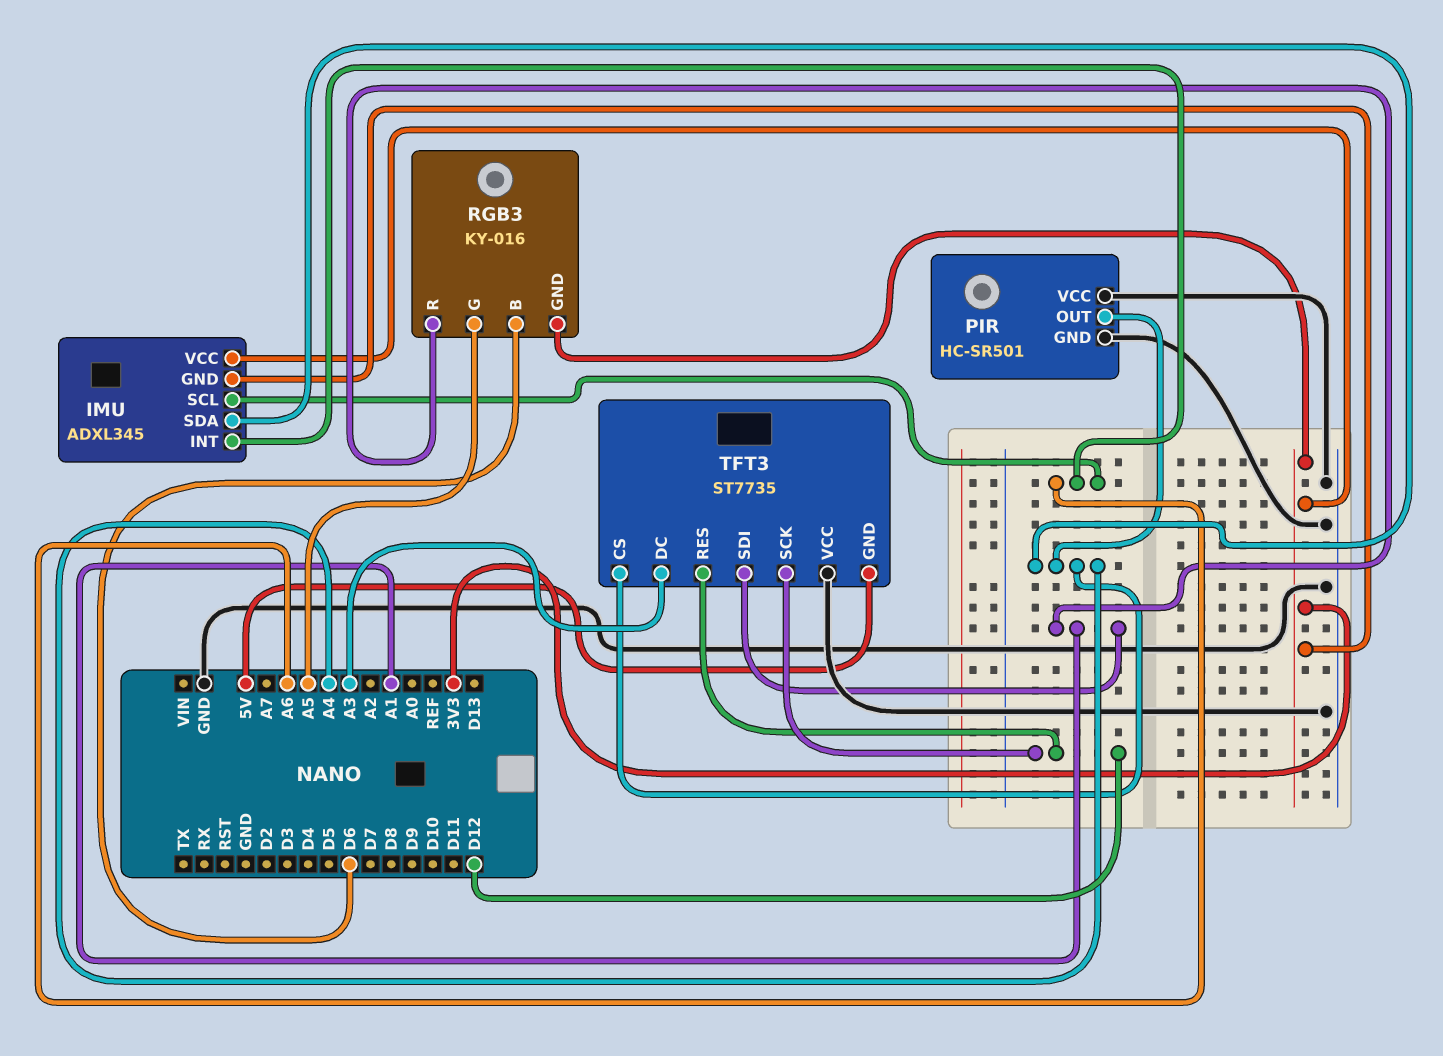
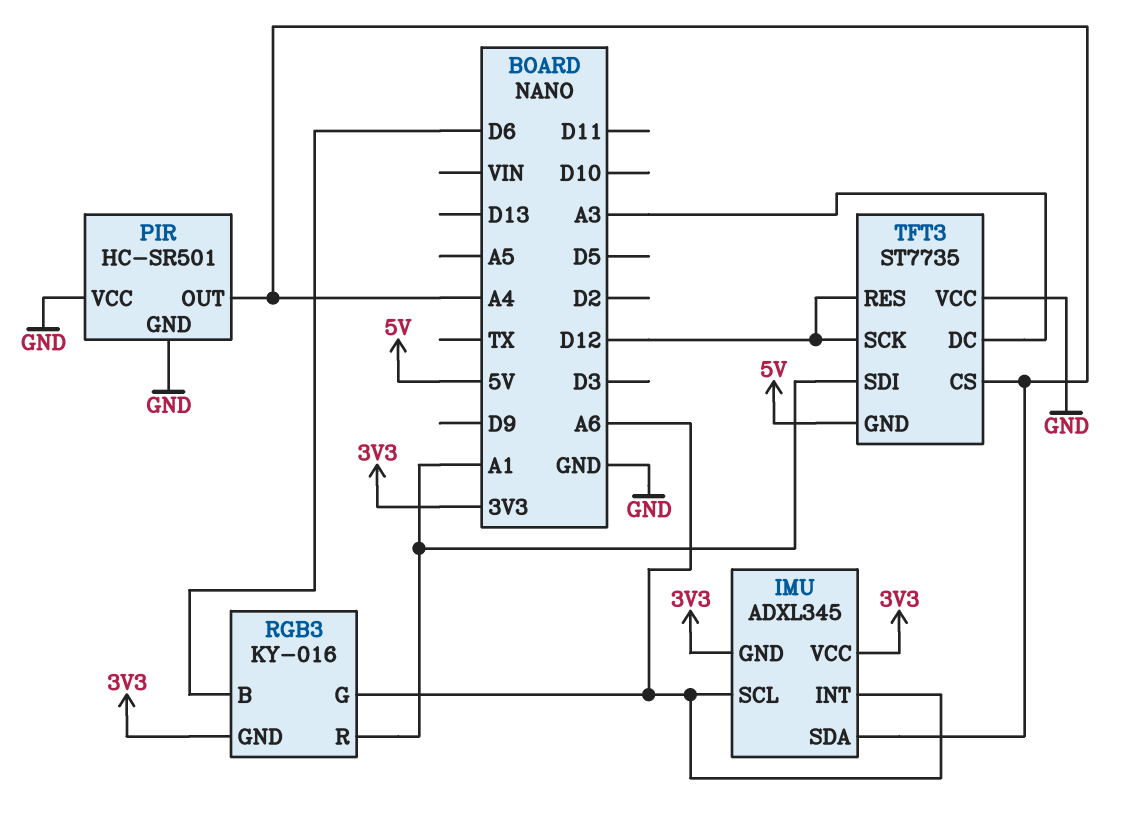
RGB3 pin G: A5 -> A6

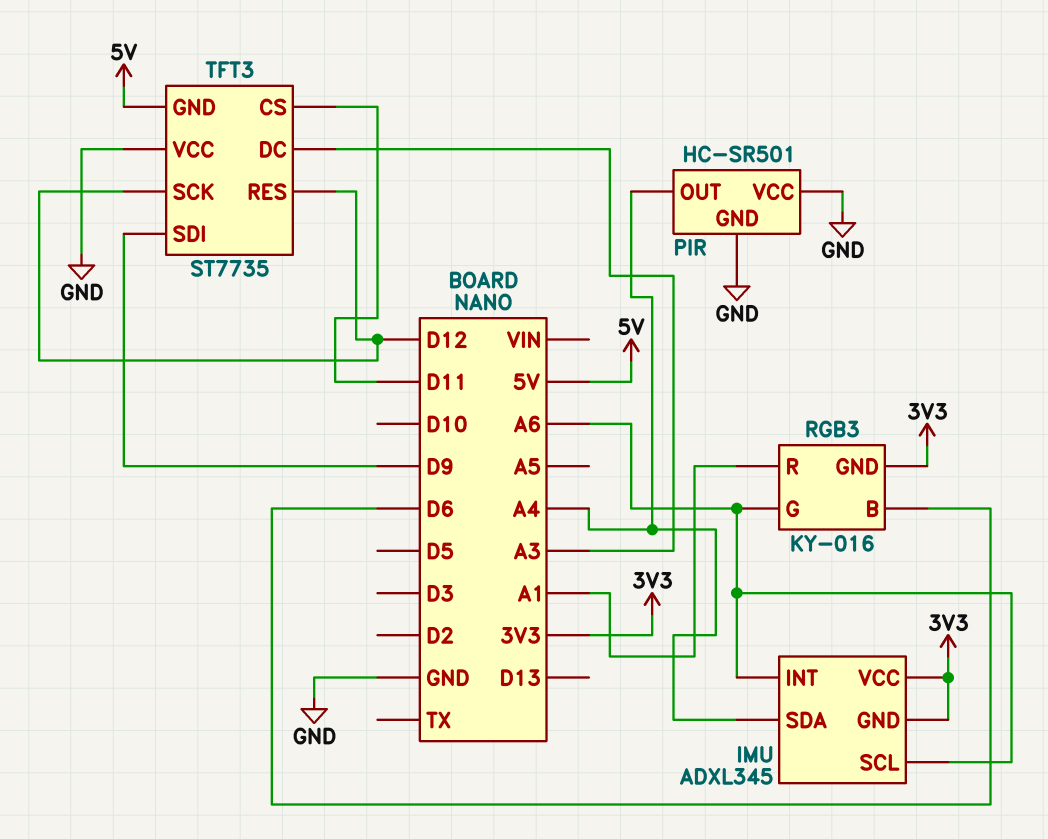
TFT3 pin CS: A4 -> D11
TFT3 pin SDI: A1 -> D9

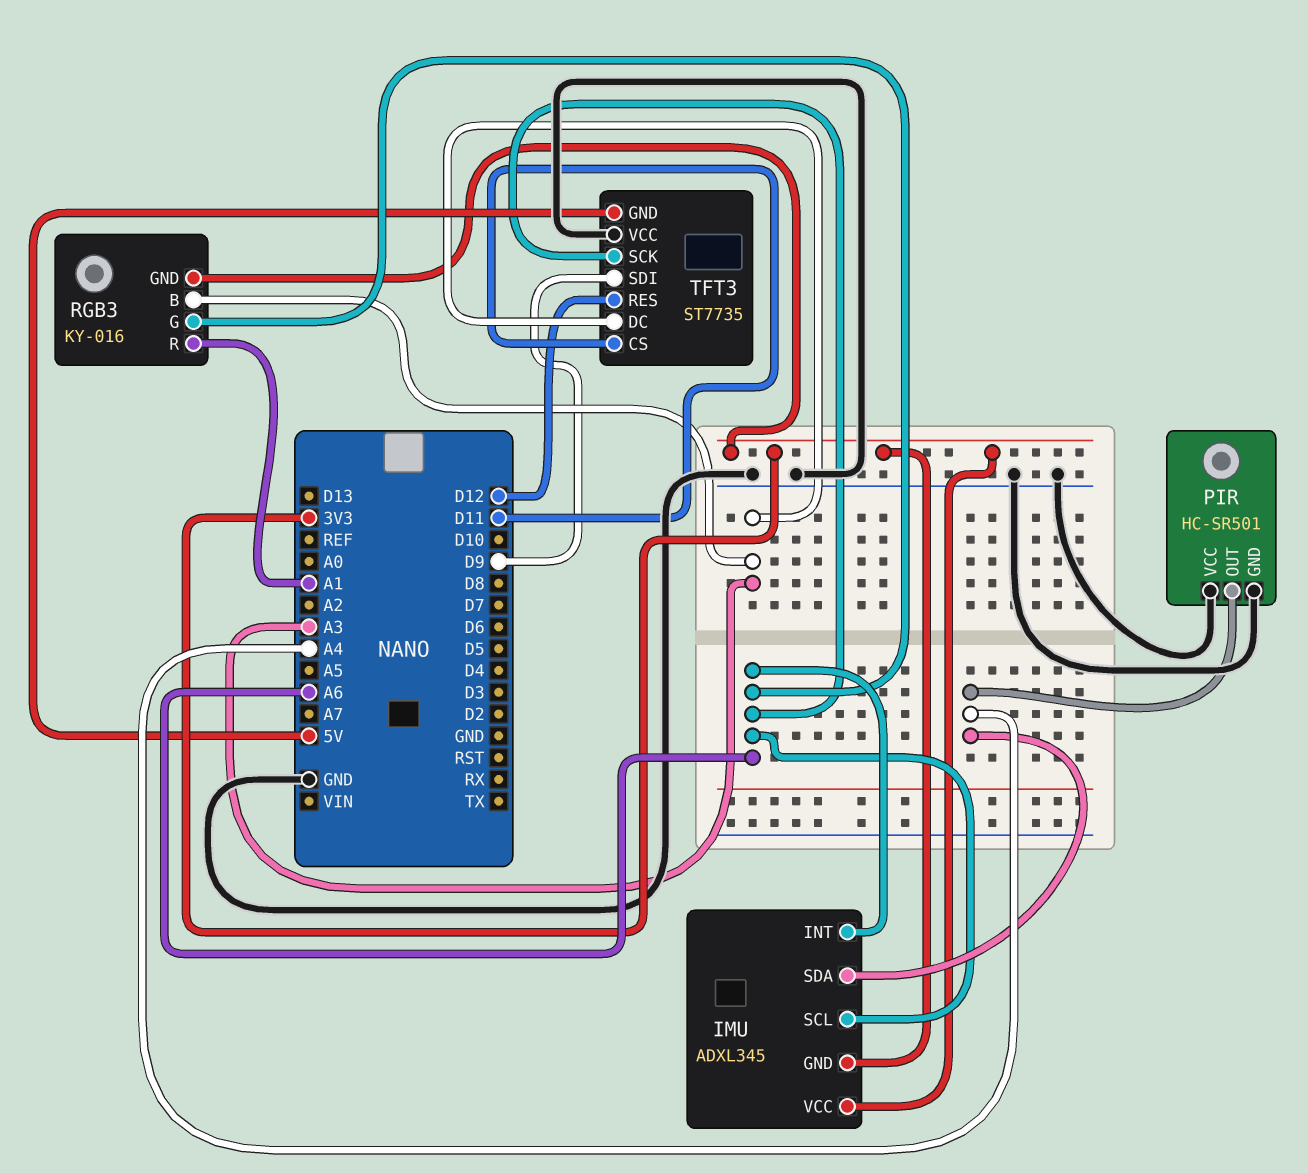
RGB3 pin B: D6 -> A3
TFT3 pin SCK: D12 -> A6

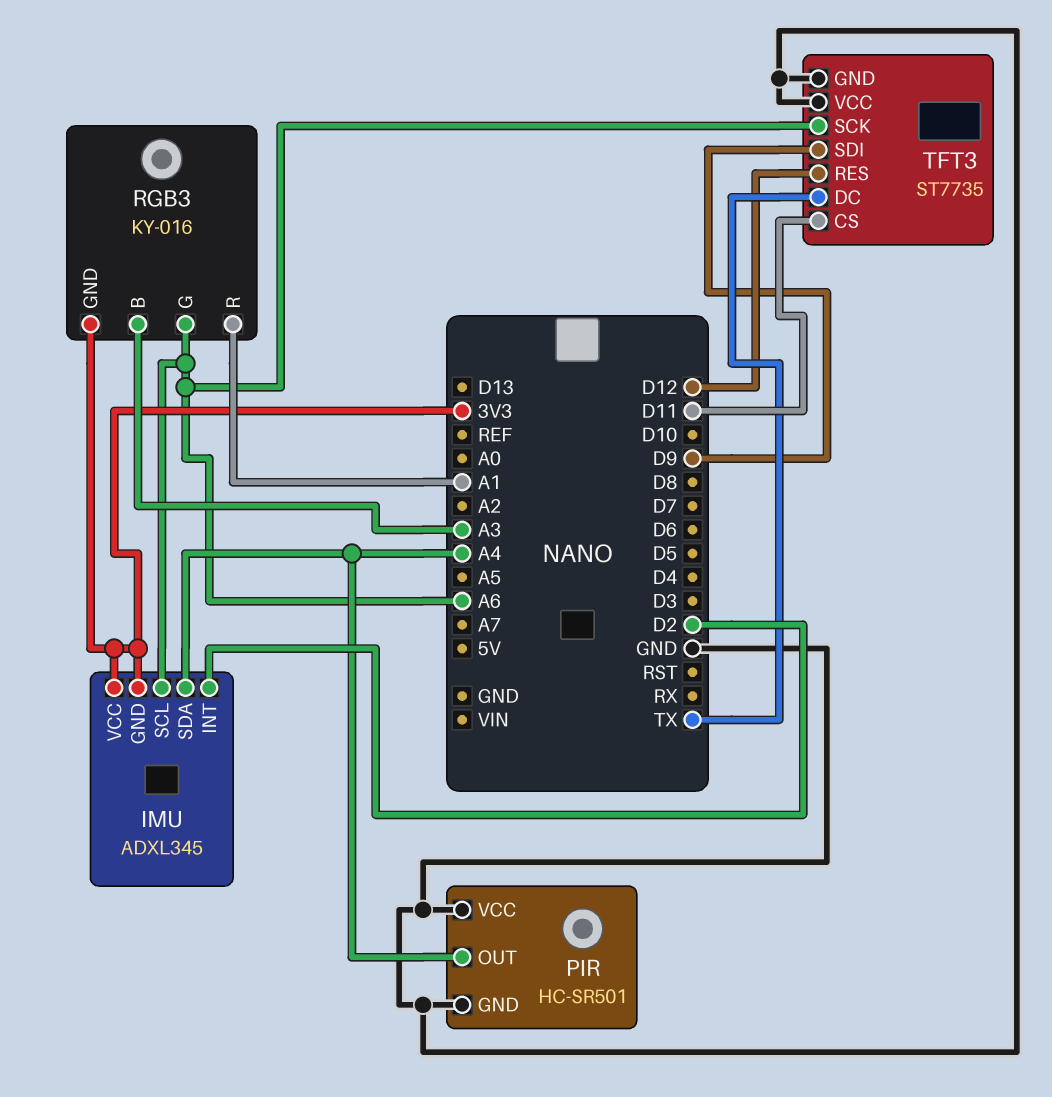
IMU pin INT: A6 -> D2
TFT3 pin DC: A3 -> TX
TFT3 pin GND: 5V -> GND

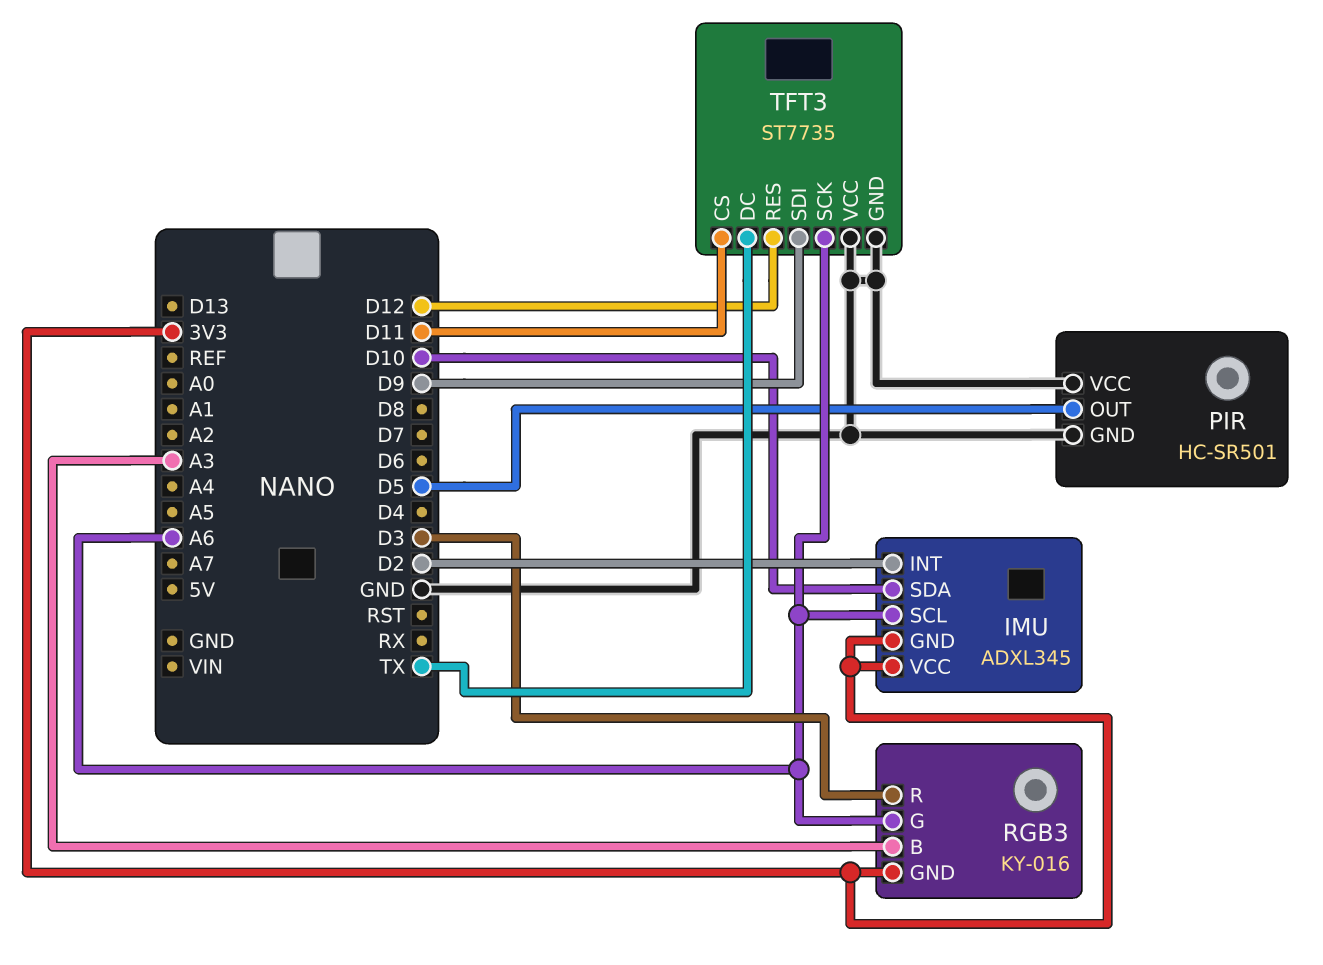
IMU pin SDA: A4 -> D10
PIR pin OUT: A4 -> D5
RGB3 pin R: A1 -> D3

